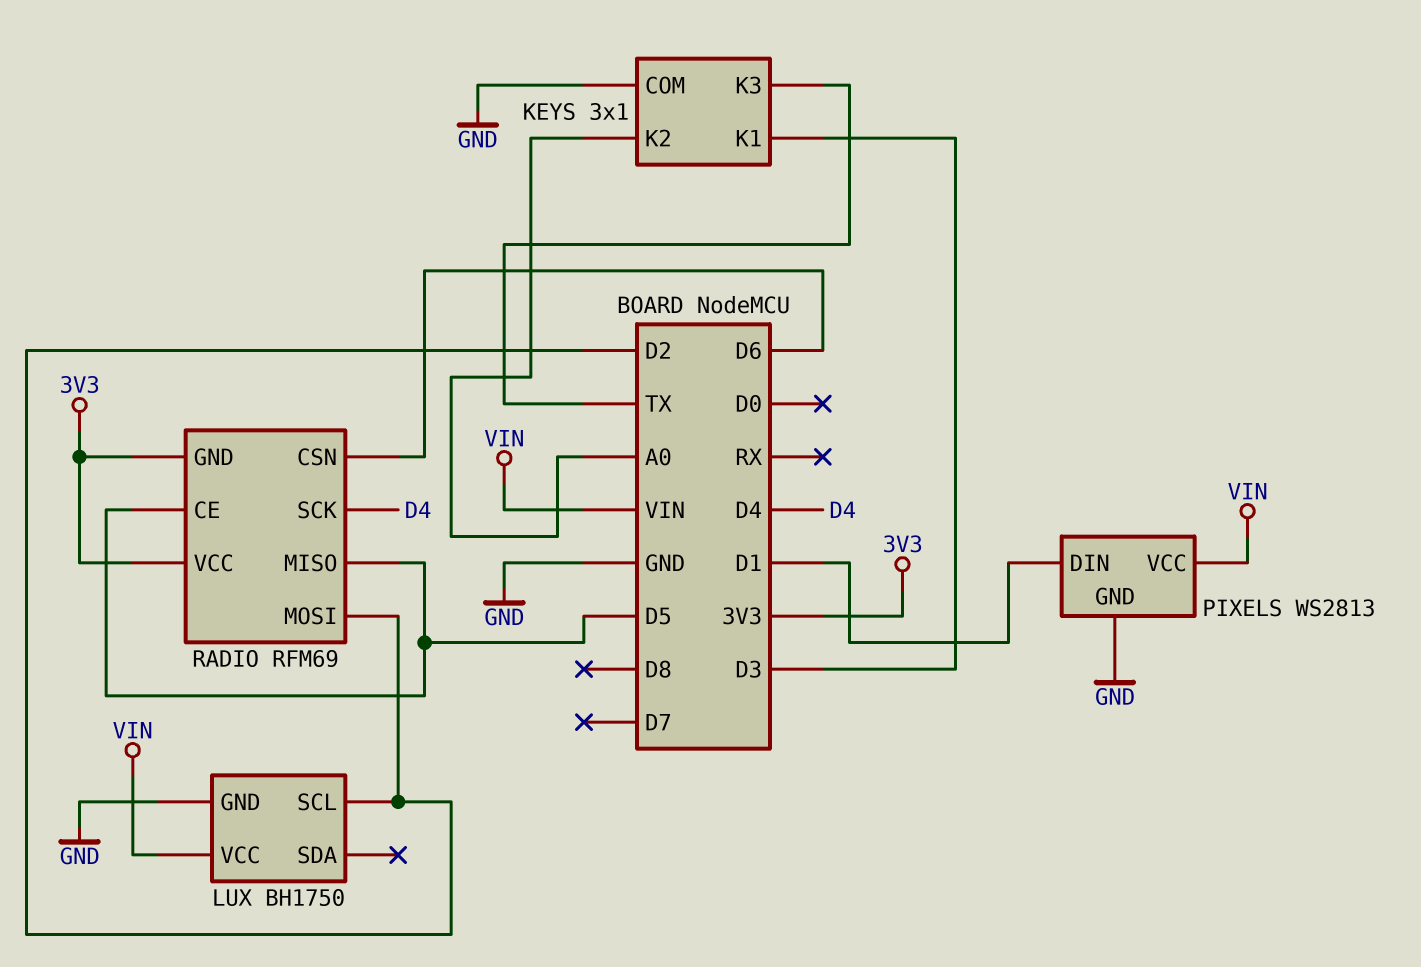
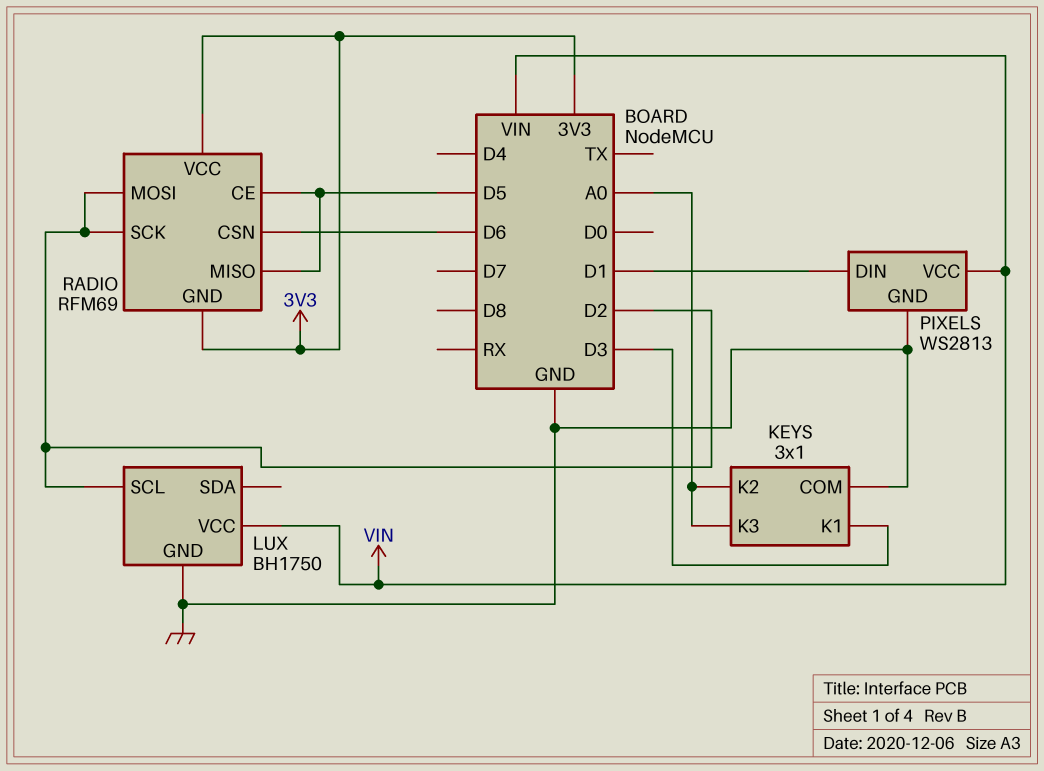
KEYS pin K3: TX -> A0
RADIO pin SCK: D4 -> D2

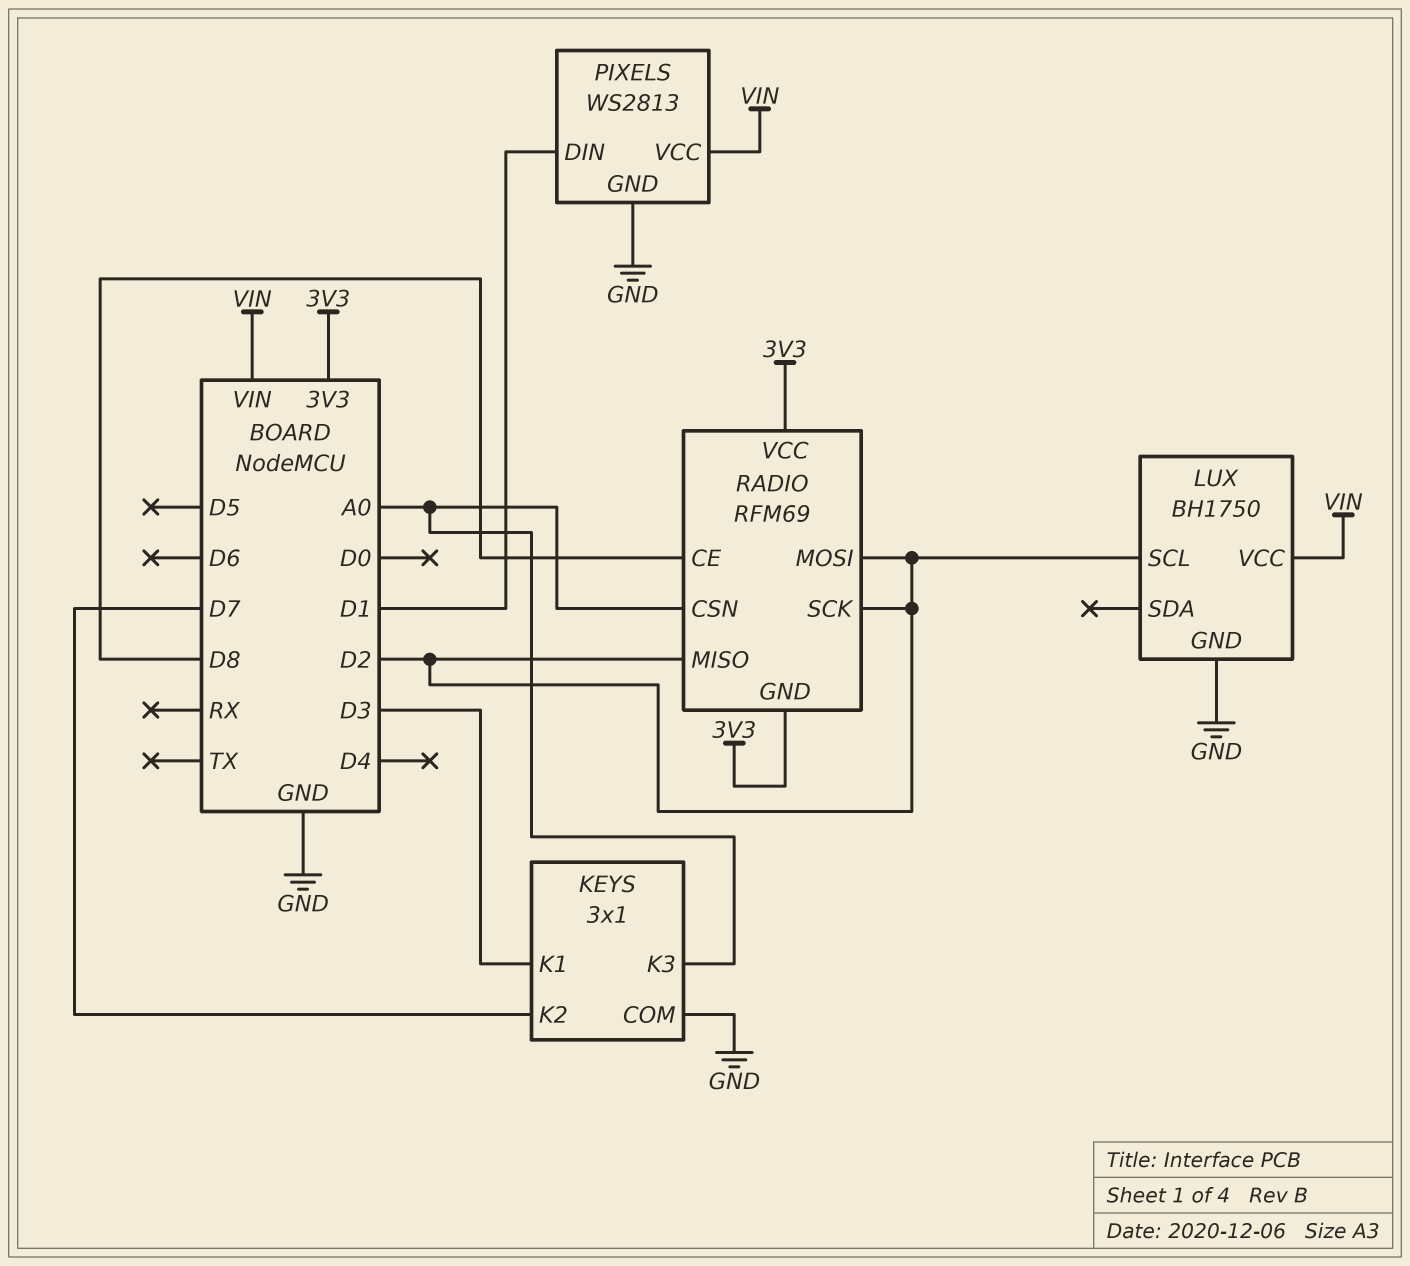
KEYS pin K2: A0 -> D7
RADIO pin CE: D5 -> D8
RADIO pin CSN: D6 -> A0
RADIO pin MISO: D5 -> D2

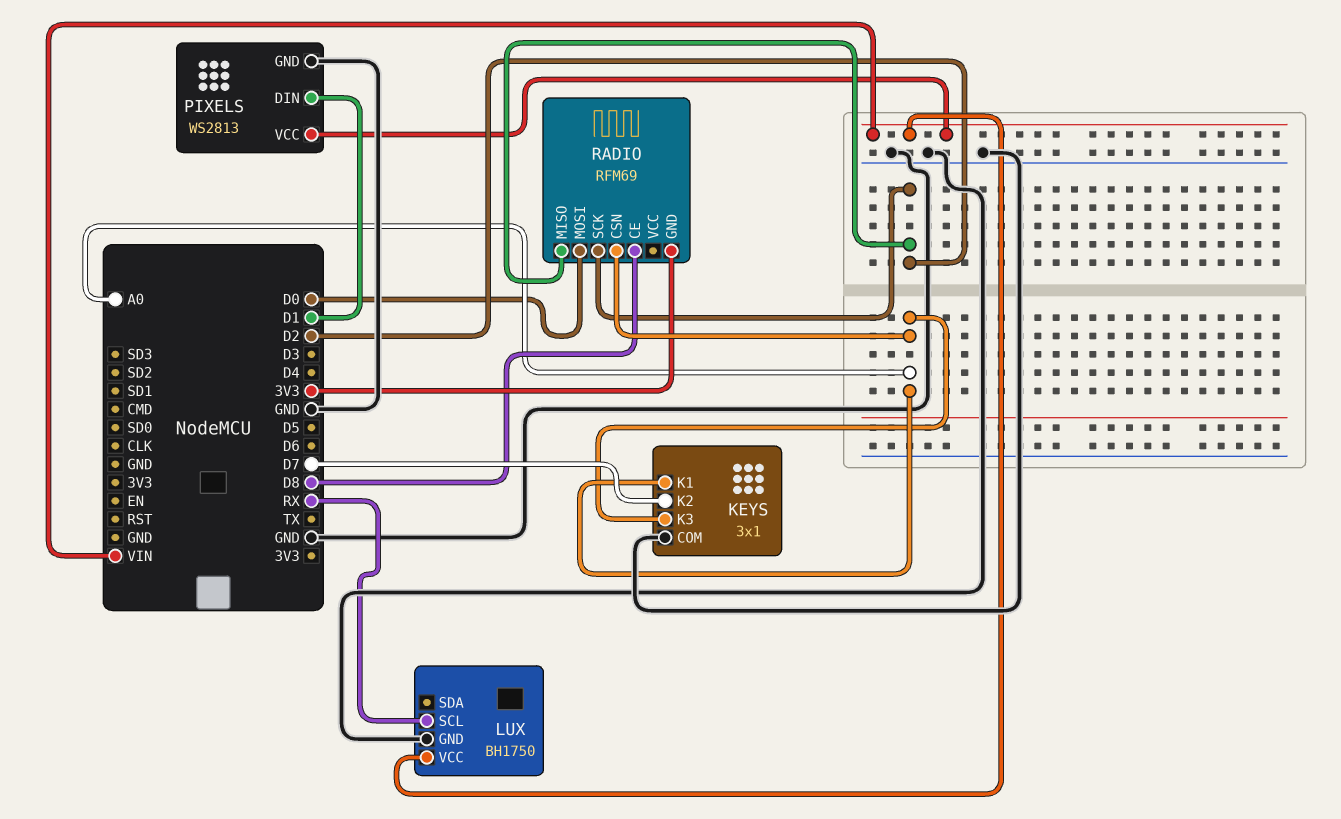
KEYS pin K1: D3 -> A0
LUX pin SCL: D2 -> RX
RADIO pin MOSI: D2 -> D0
RADIO pin VCC: 3V3 -> none

